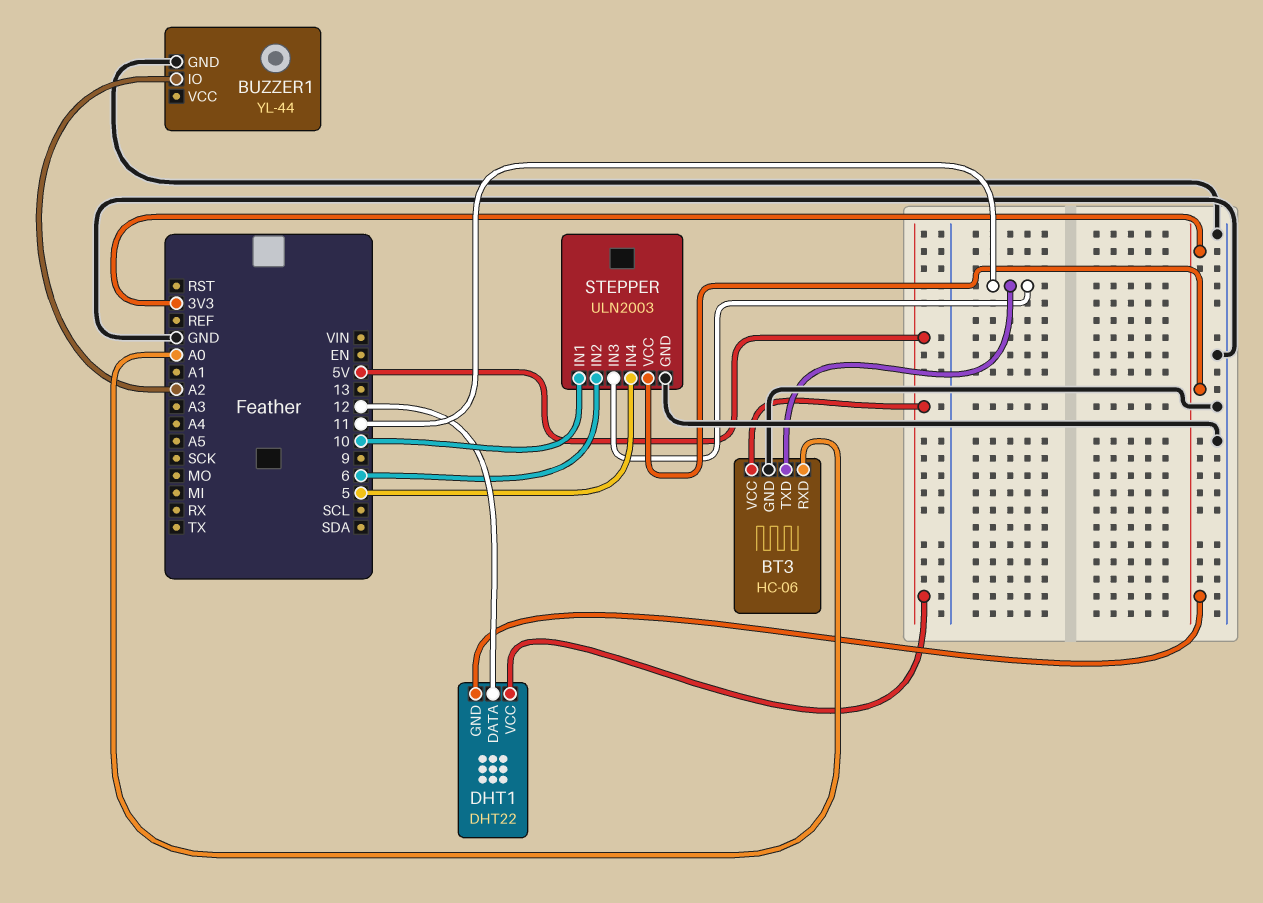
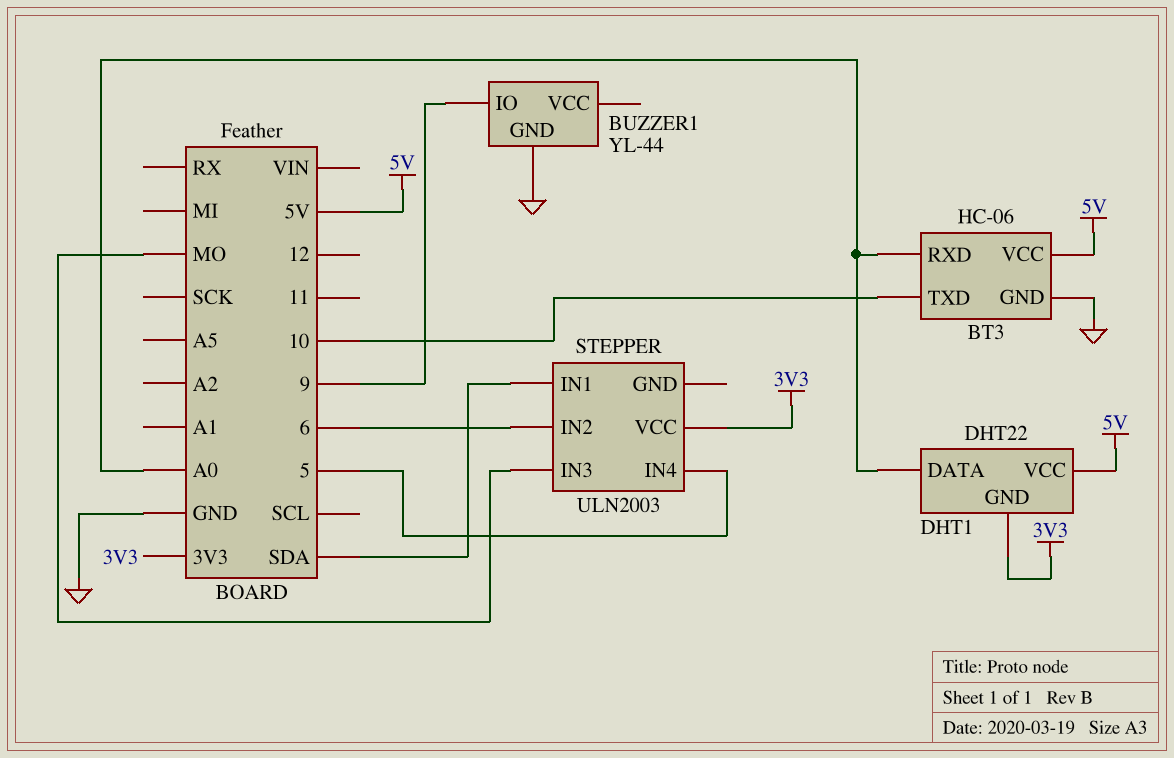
BT3 pin TXD: 11 -> 10
BUZZER1 pin IO: A2 -> 9
DHT1 pin DATA: 12 -> A0
STEPPER pin GND: GND -> none
STEPPER pin IN1: 10 -> SDA
STEPPER pin IN3: 11 -> MO

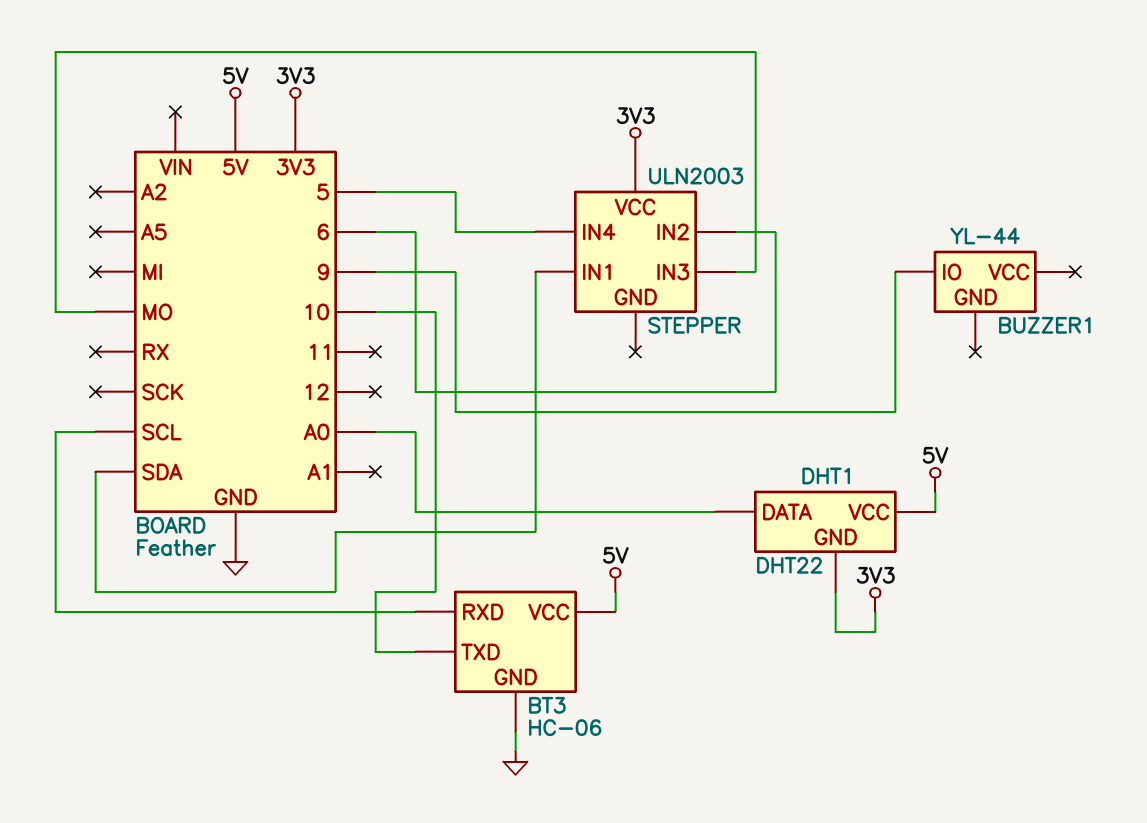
BT3 pin RXD: A0 -> SCL
BUZZER1 pin GND: GND -> none

